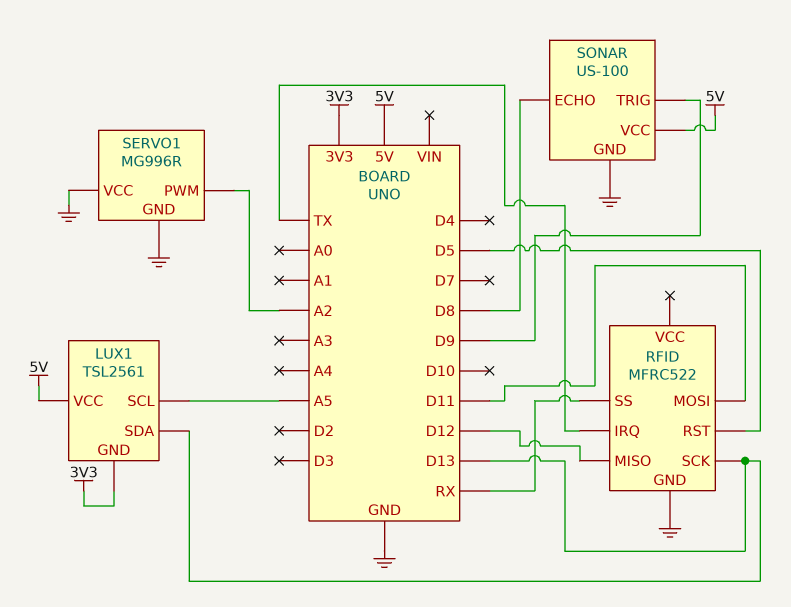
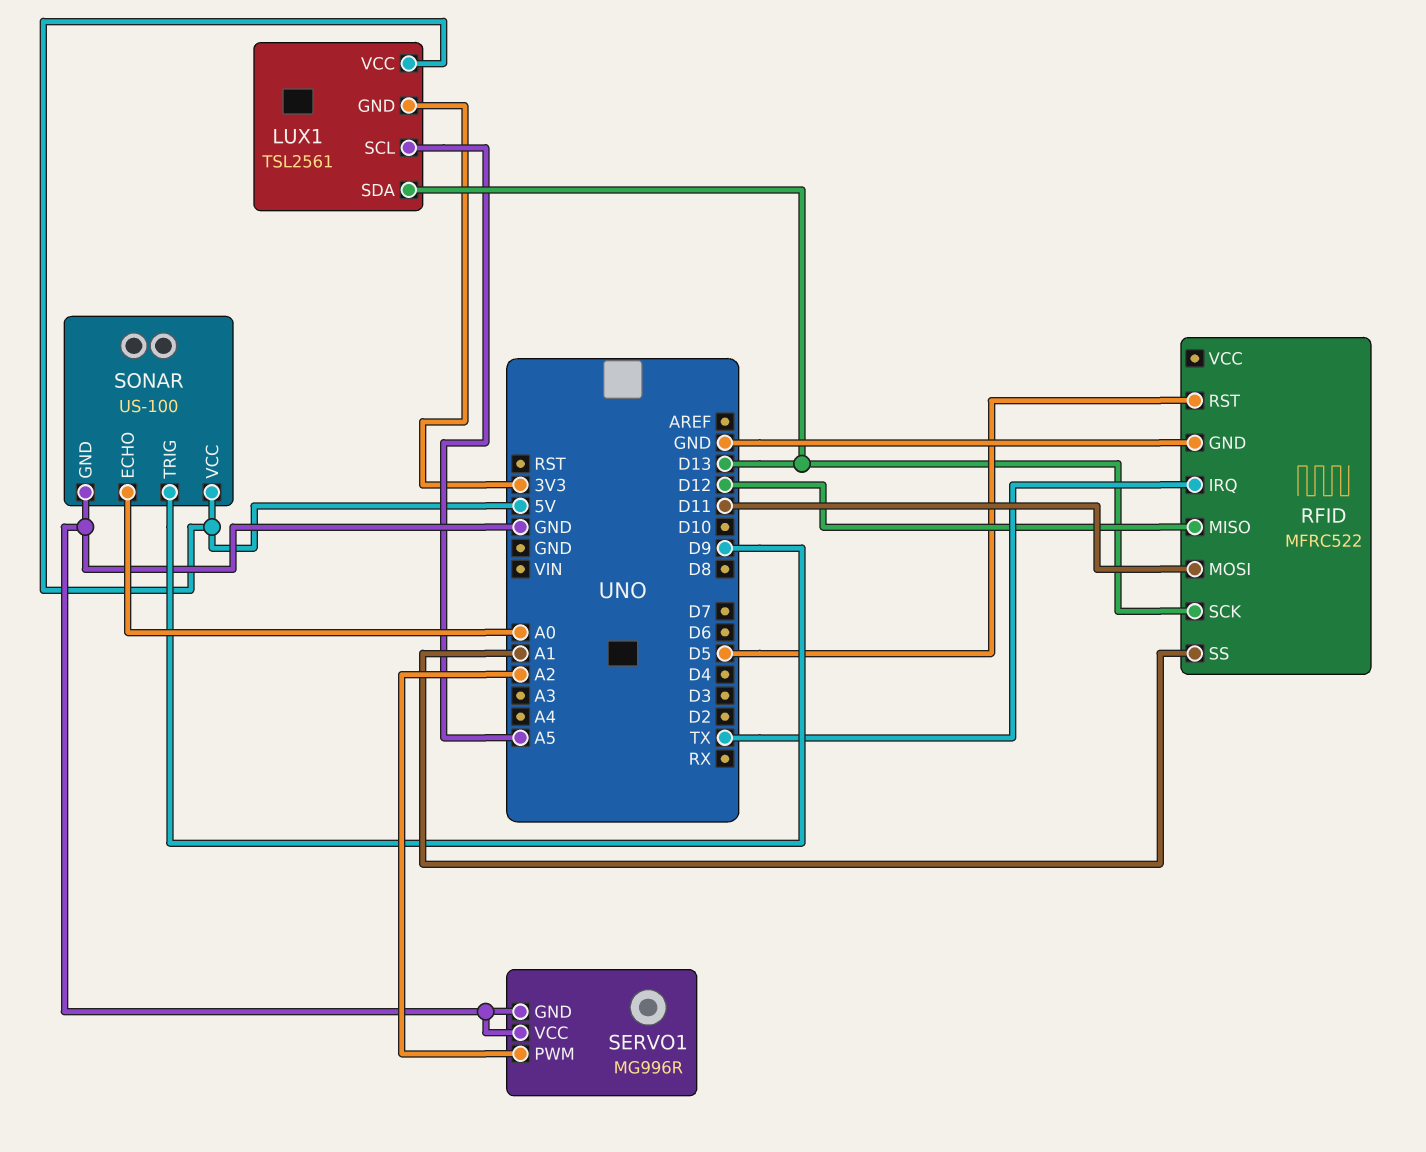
RFID pin SS: RX -> A1
SONAR pin ECHO: D8 -> A0

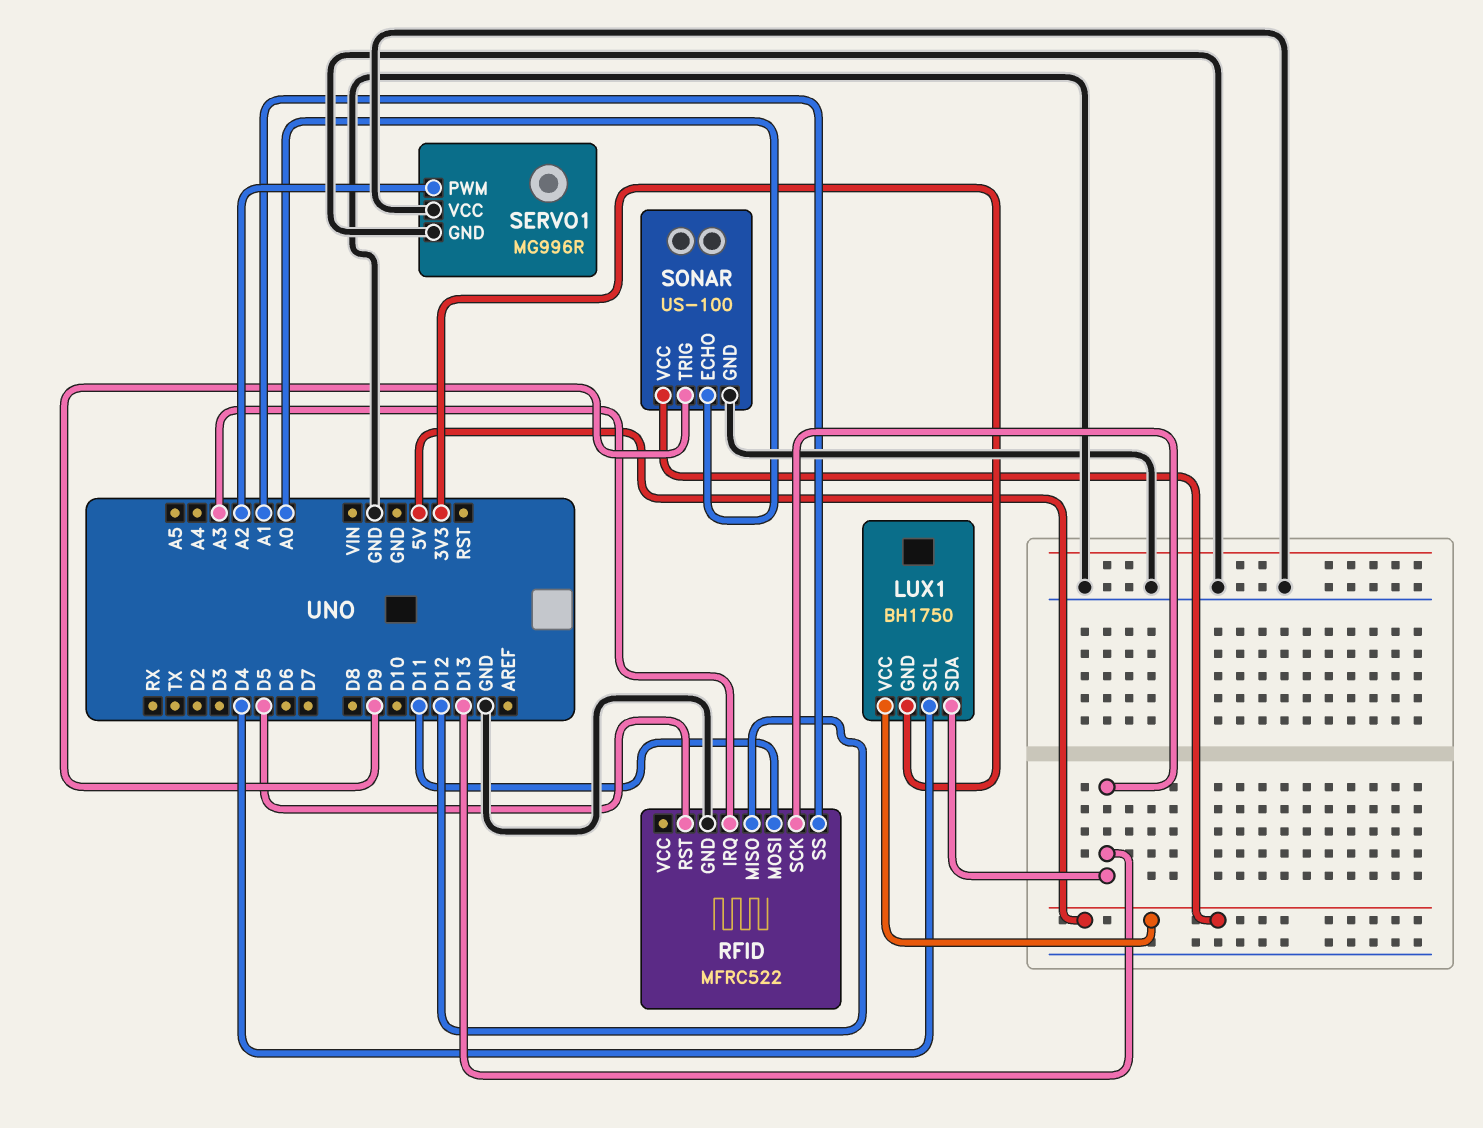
LUX1: TSL2561 -> BH1750
LUX1 pin SCL: A5 -> D4
RFID pin IRQ: TX -> A3

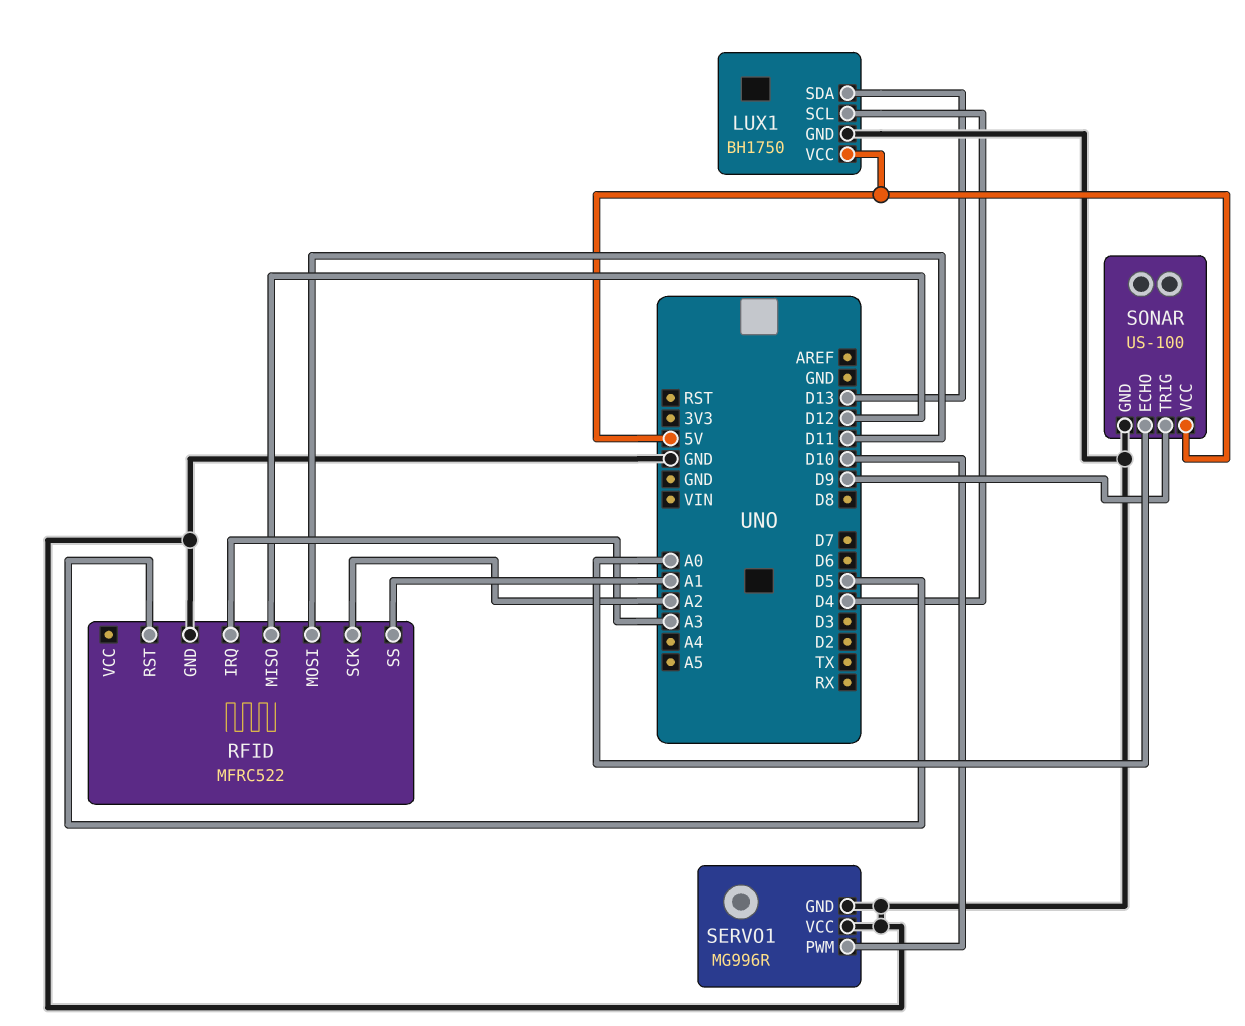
LUX1 pin GND: 3V3 -> GND
RFID pin SCK: D13 -> A2
SERVO1 pin PWM: A2 -> D10

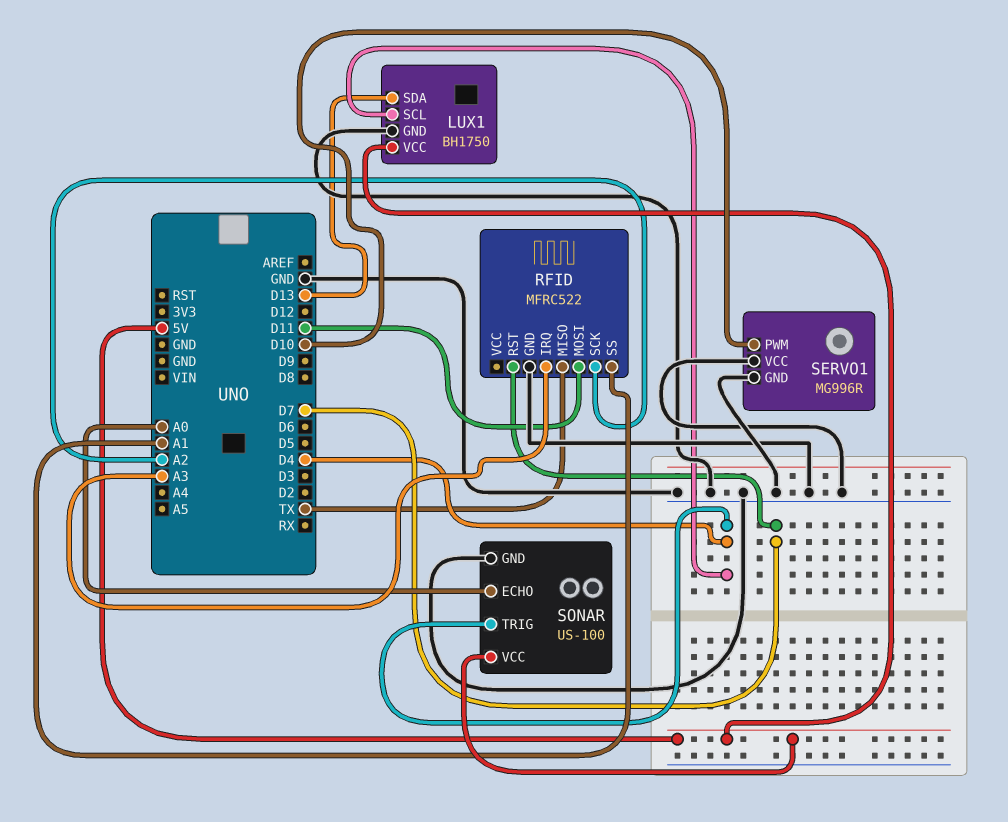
RFID pin MISO: D12 -> TX
RFID pin RST: D5 -> D7
SONAR pin TRIG: D9 -> D4

